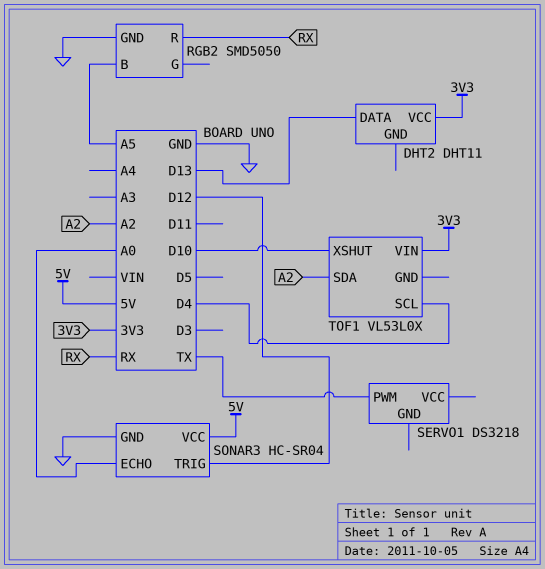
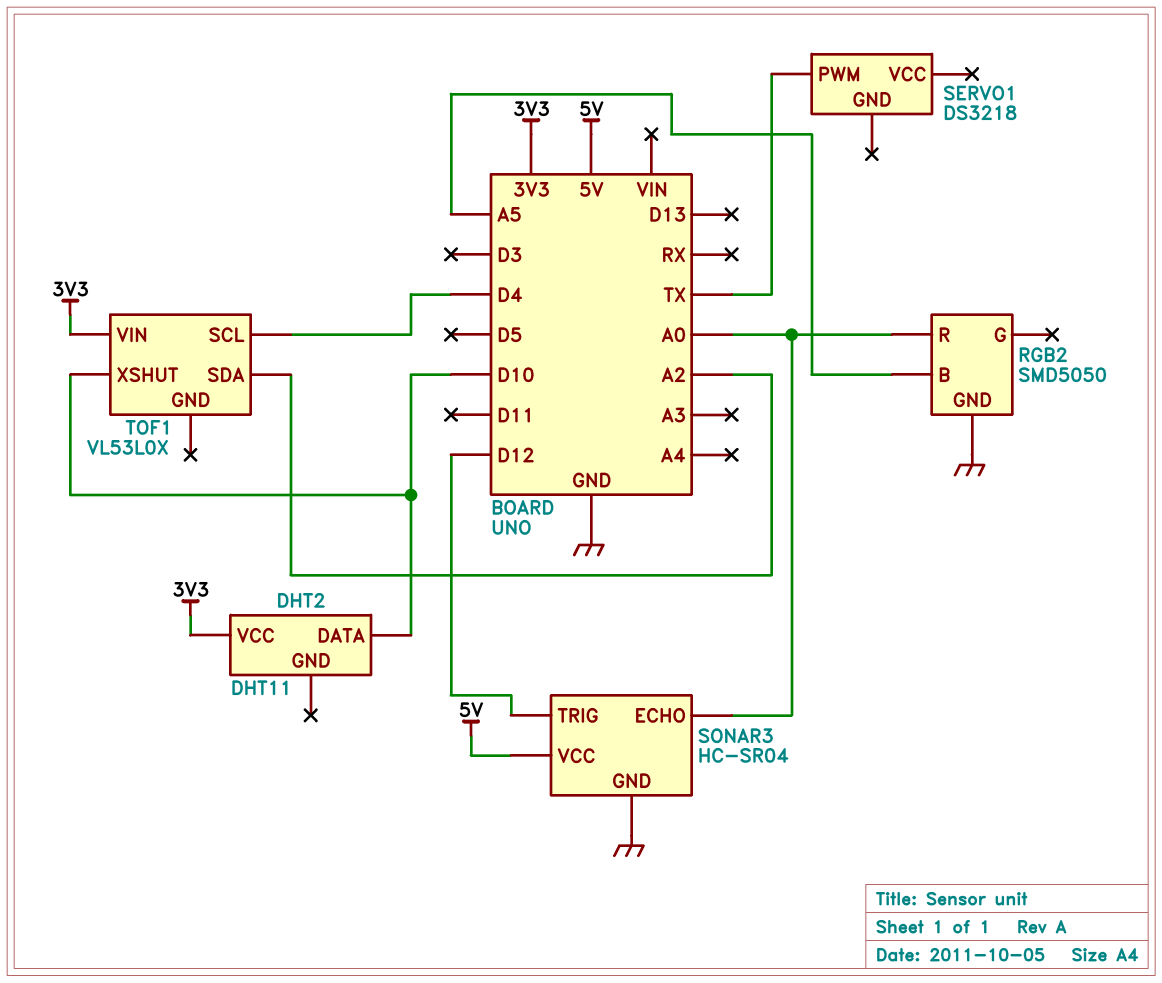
DHT2 pin DATA: D13 -> D10
RGB2 pin R: RX -> A0

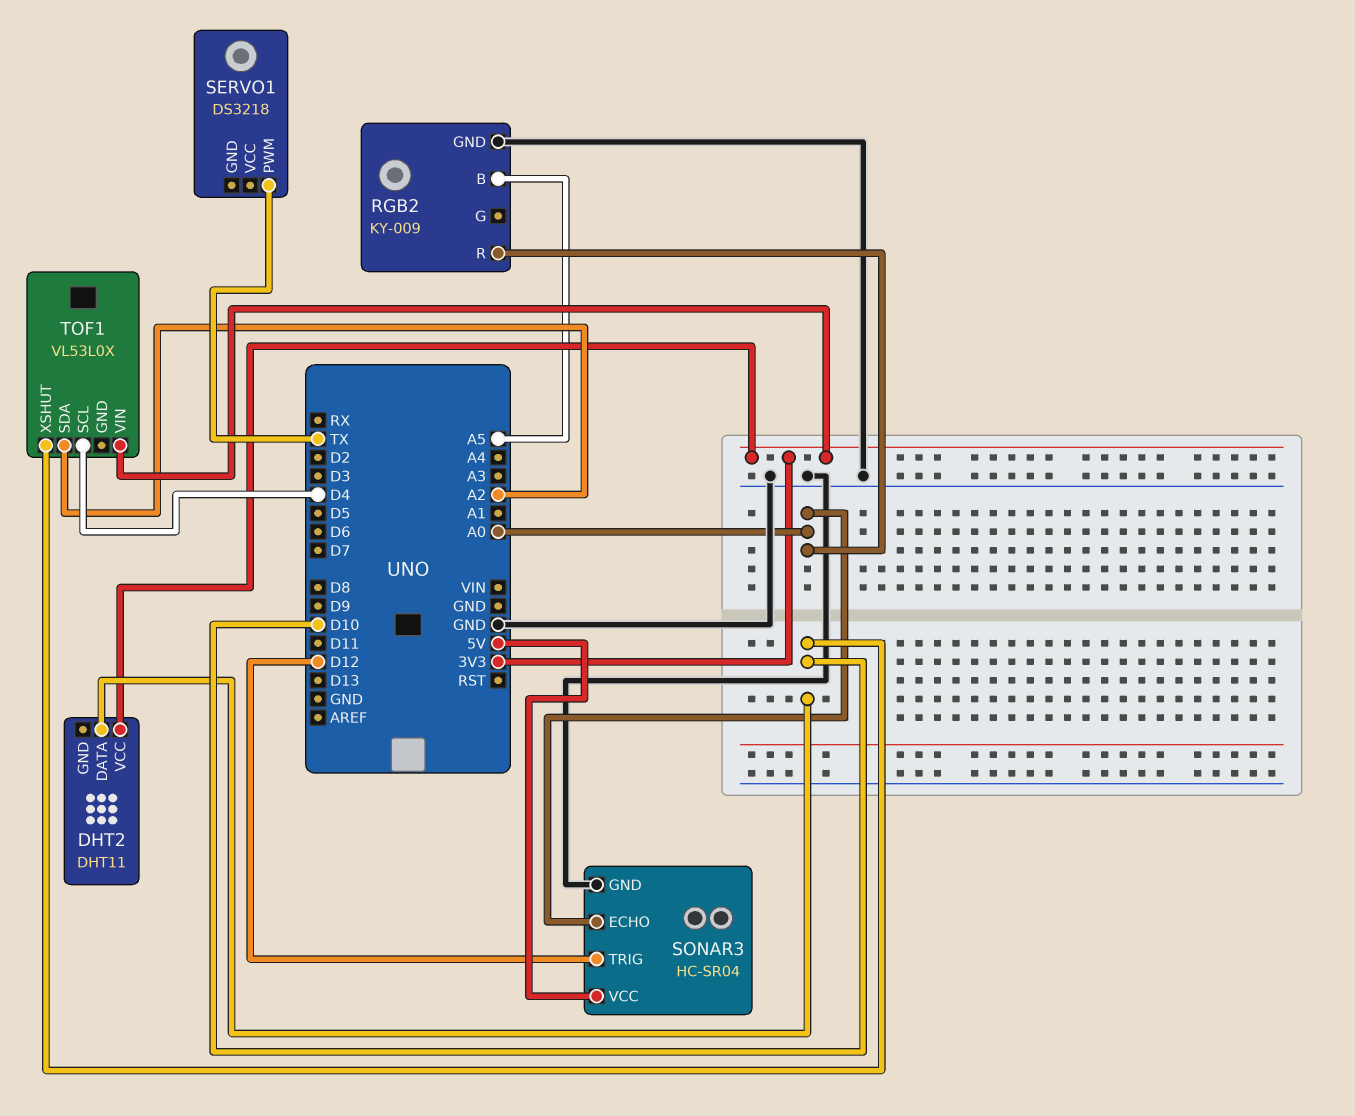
RGB2: SMD5050 -> KY-009

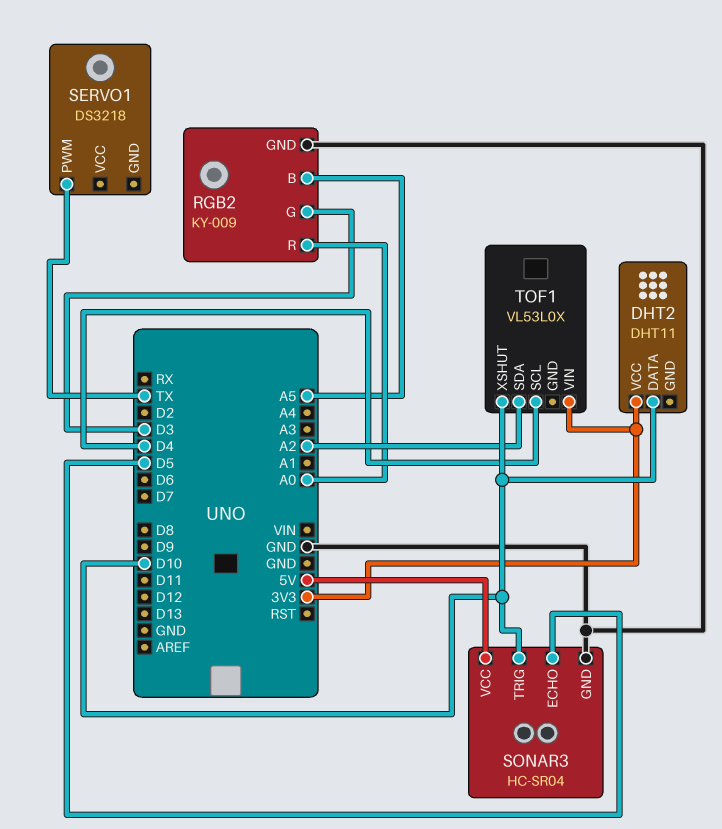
RGB2 pin G: none -> D3
SONAR3 pin ECHO: A0 -> D5
SONAR3 pin TRIG: D12 -> D10

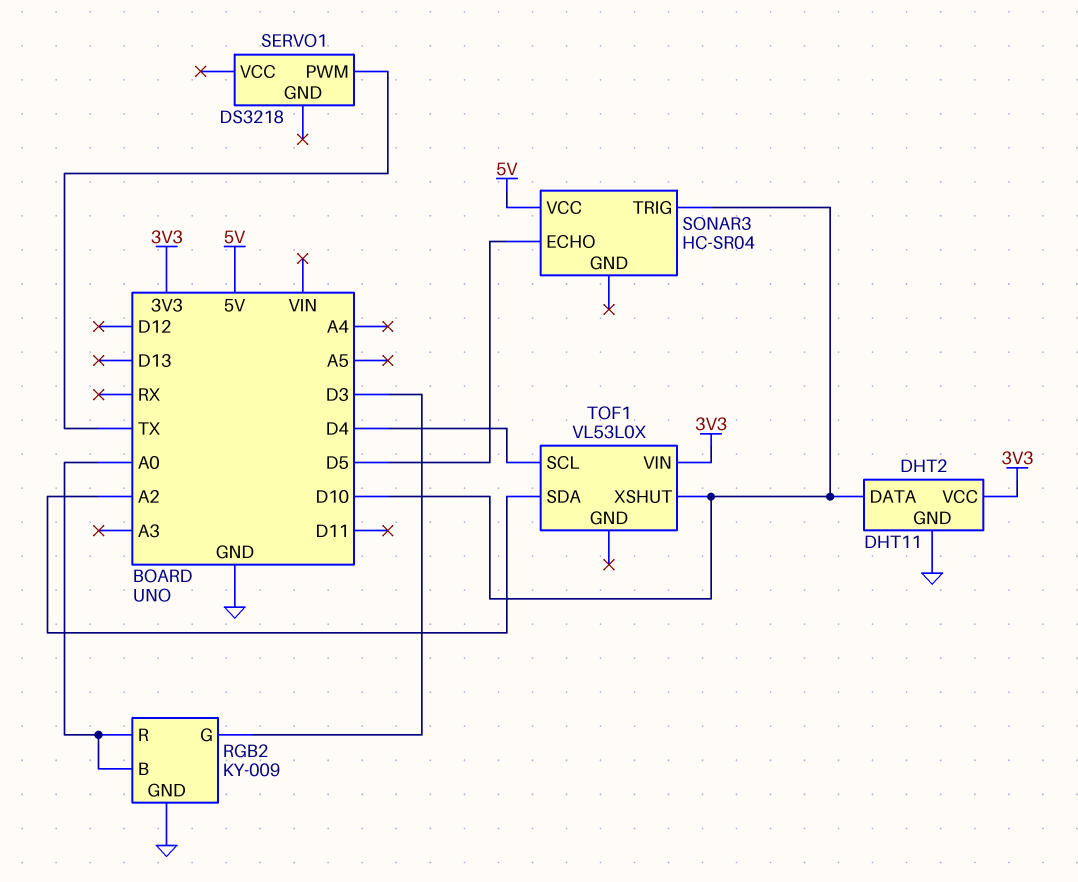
DHT2 pin GND: none -> GND
RGB2 pin B: A5 -> A0
SONAR3 pin GND: GND -> none

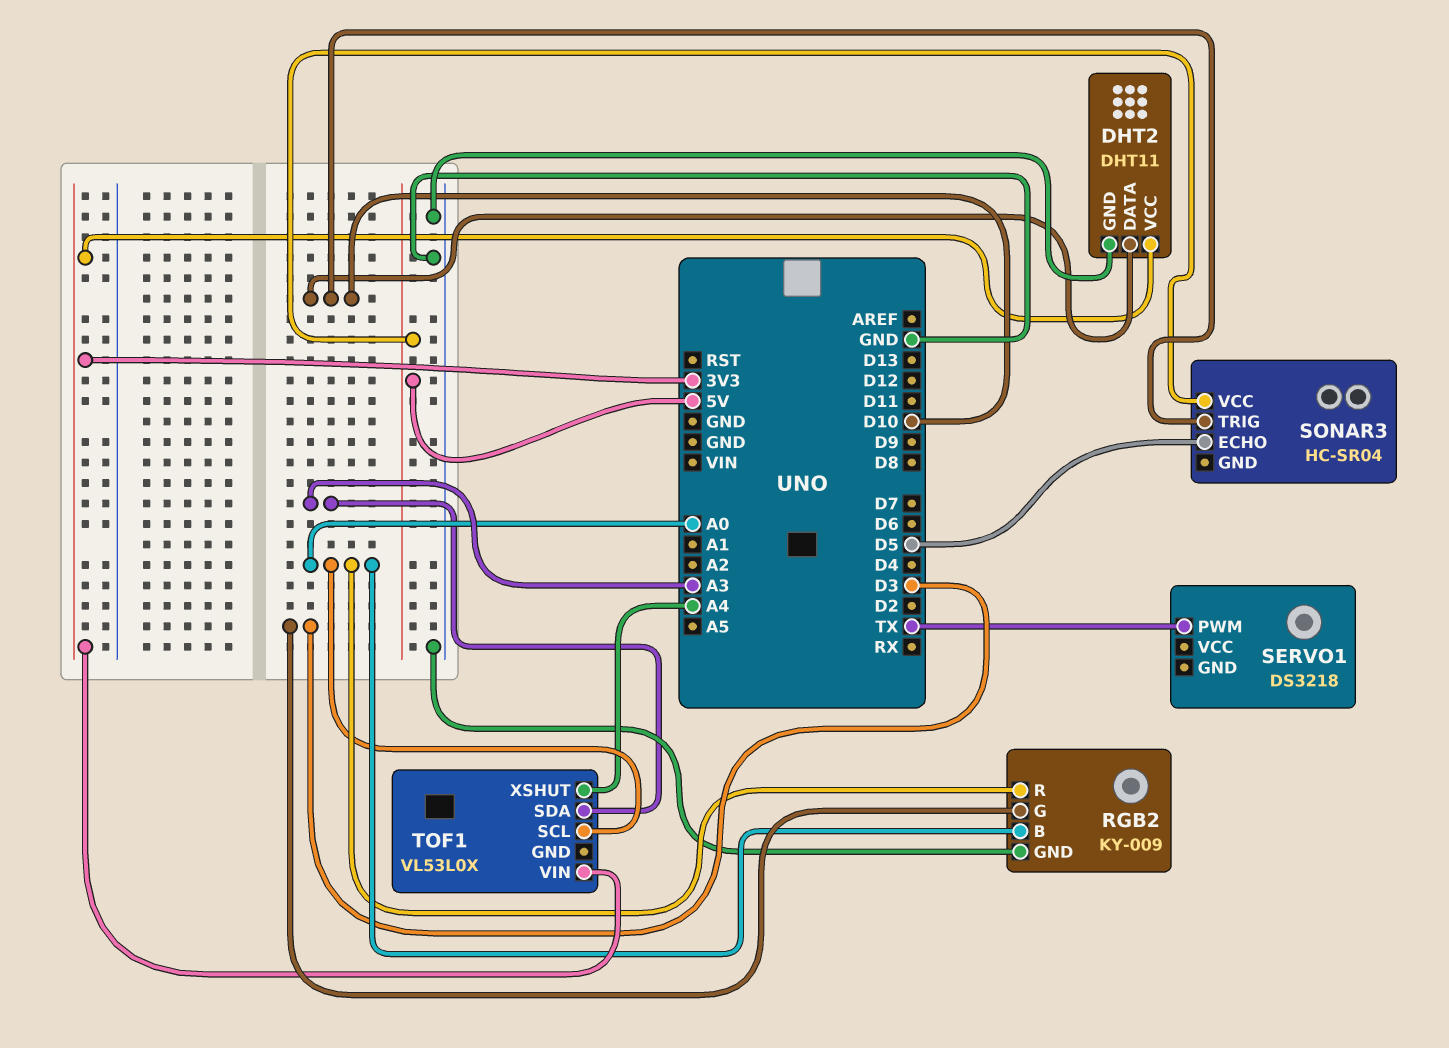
TOF1 pin SCL: D4 -> A0
TOF1 pin SDA: A2 -> A3
TOF1 pin XSHUT: D10 -> A4

